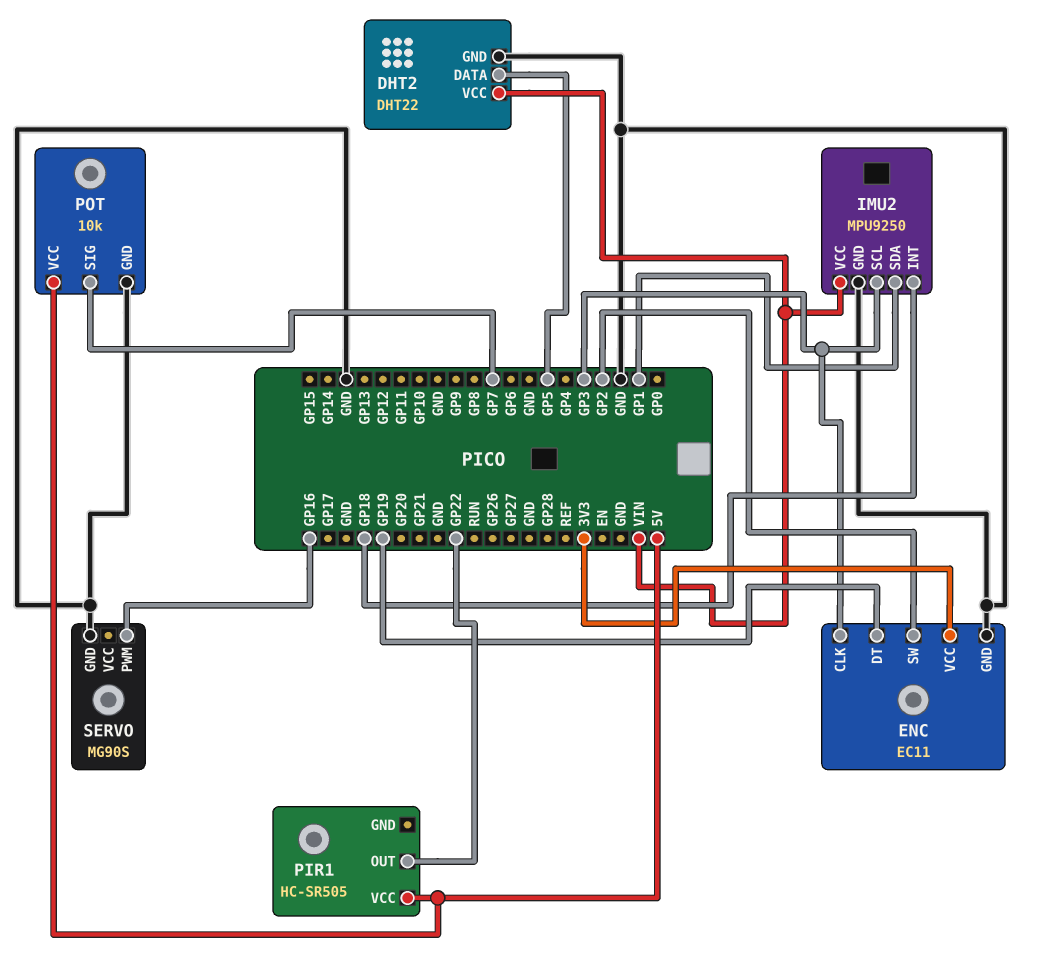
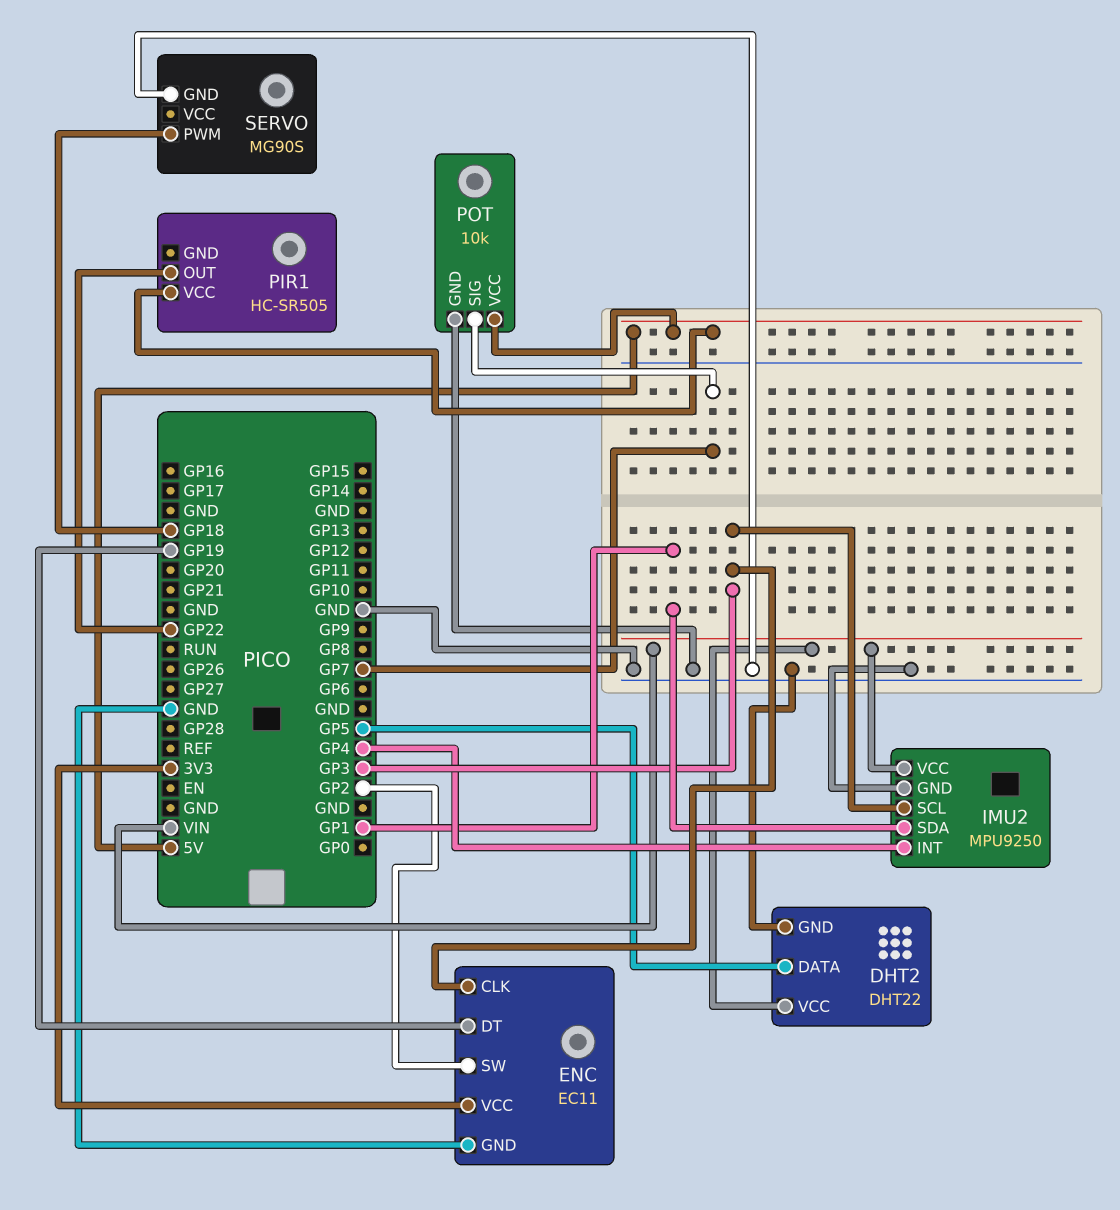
IMU2 pin INT: GP18 -> GP4
SERVO pin PWM: GP16 -> GP18

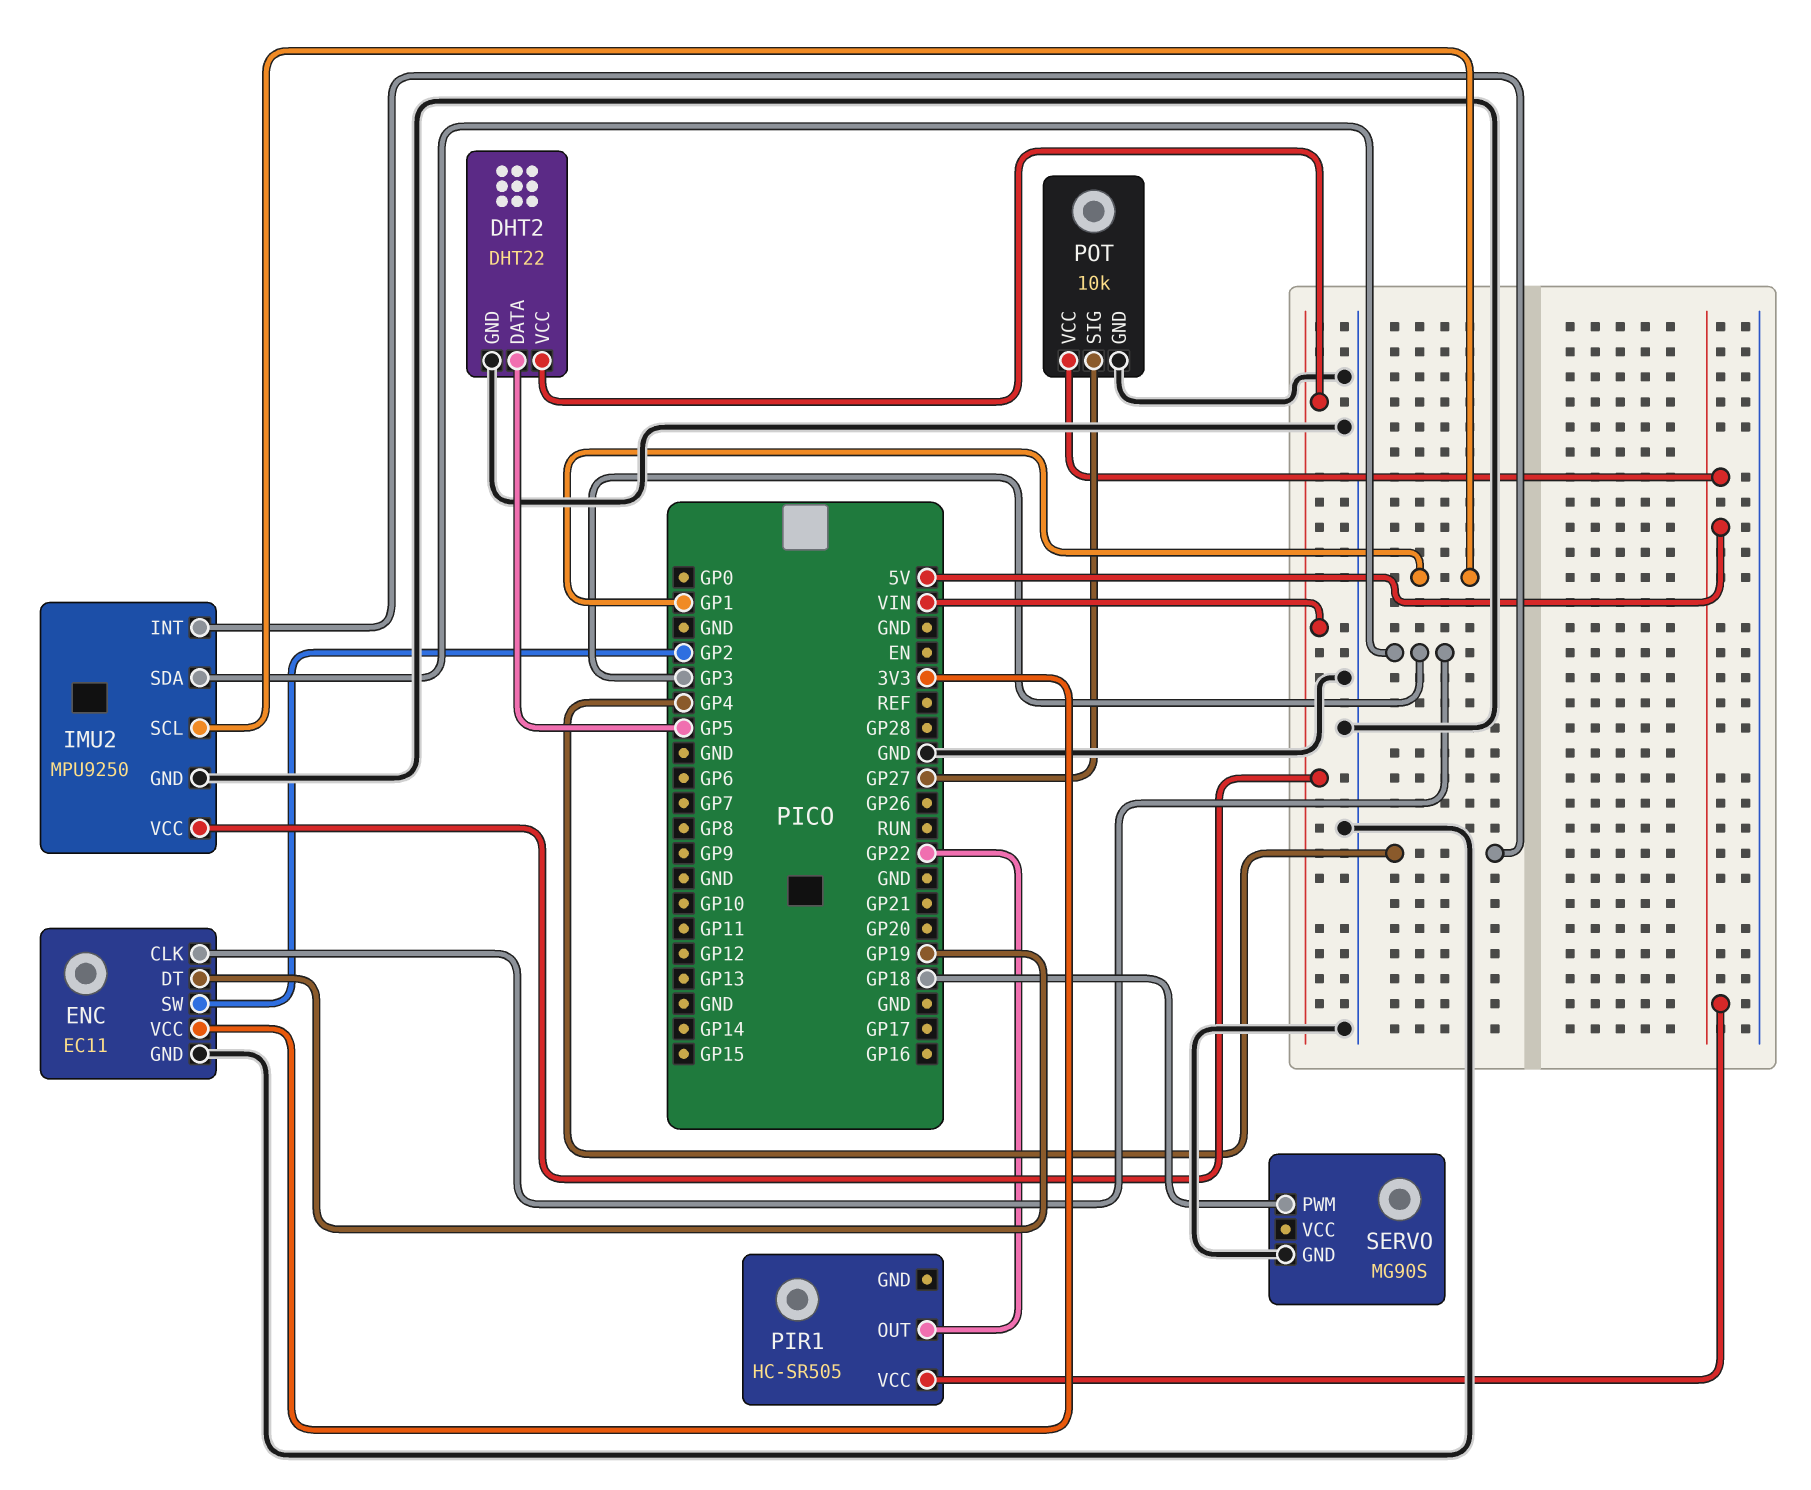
IMU2 pin SCL: GP3 -> GP1
IMU2 pin SDA: GP1 -> GP3
POT pin SIG: GP7 -> GP27

